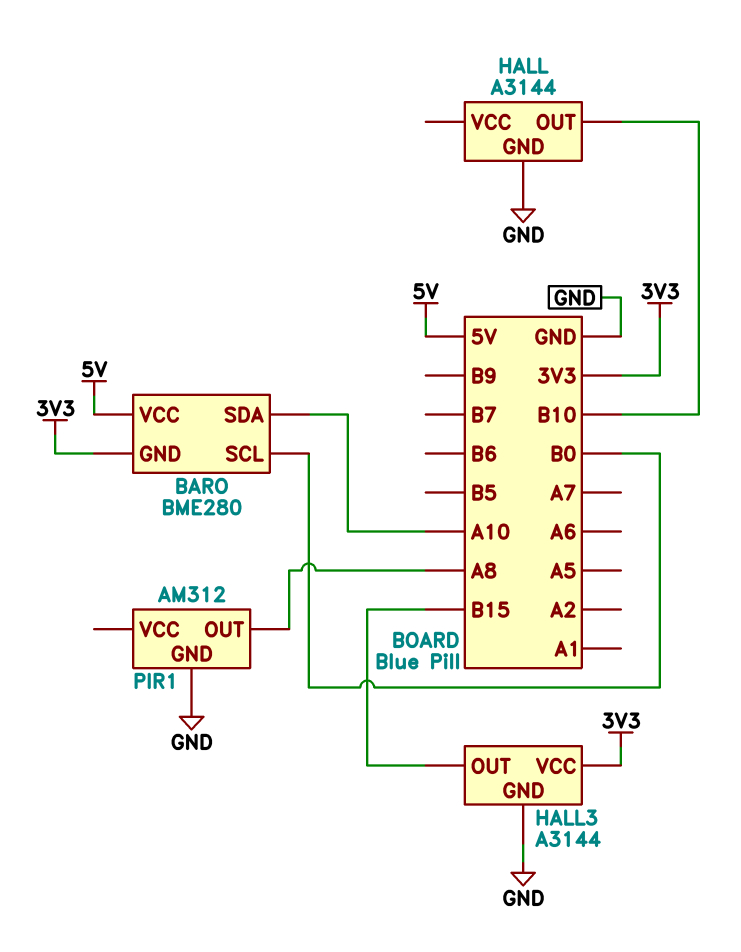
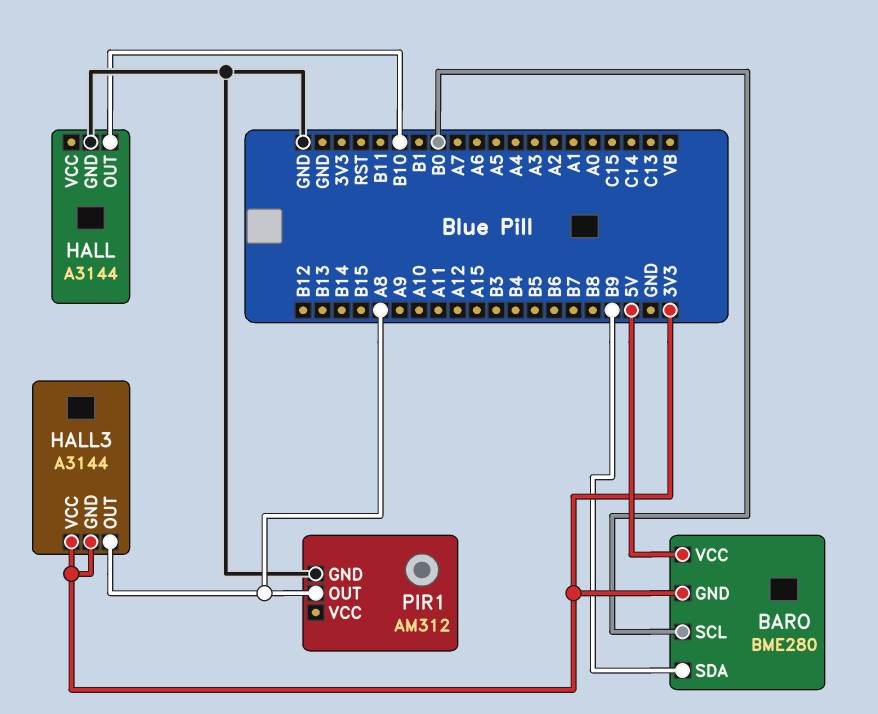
BARO pin SDA: A10 -> B9
HALL3 pin GND: GND -> 3V3
HALL3 pin OUT: B15 -> A8

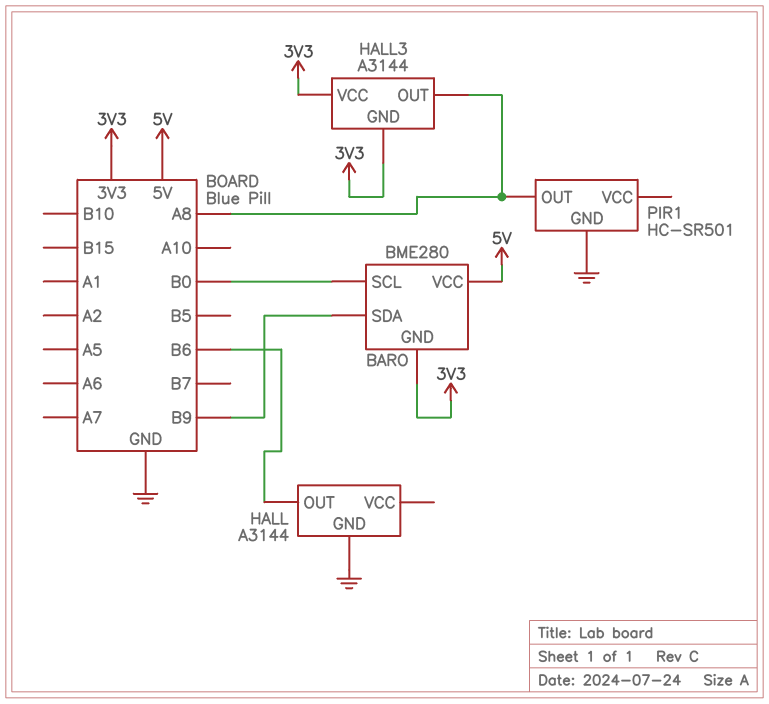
HALL pin OUT: B10 -> B6
PIR1: AM312 -> HC-SR501

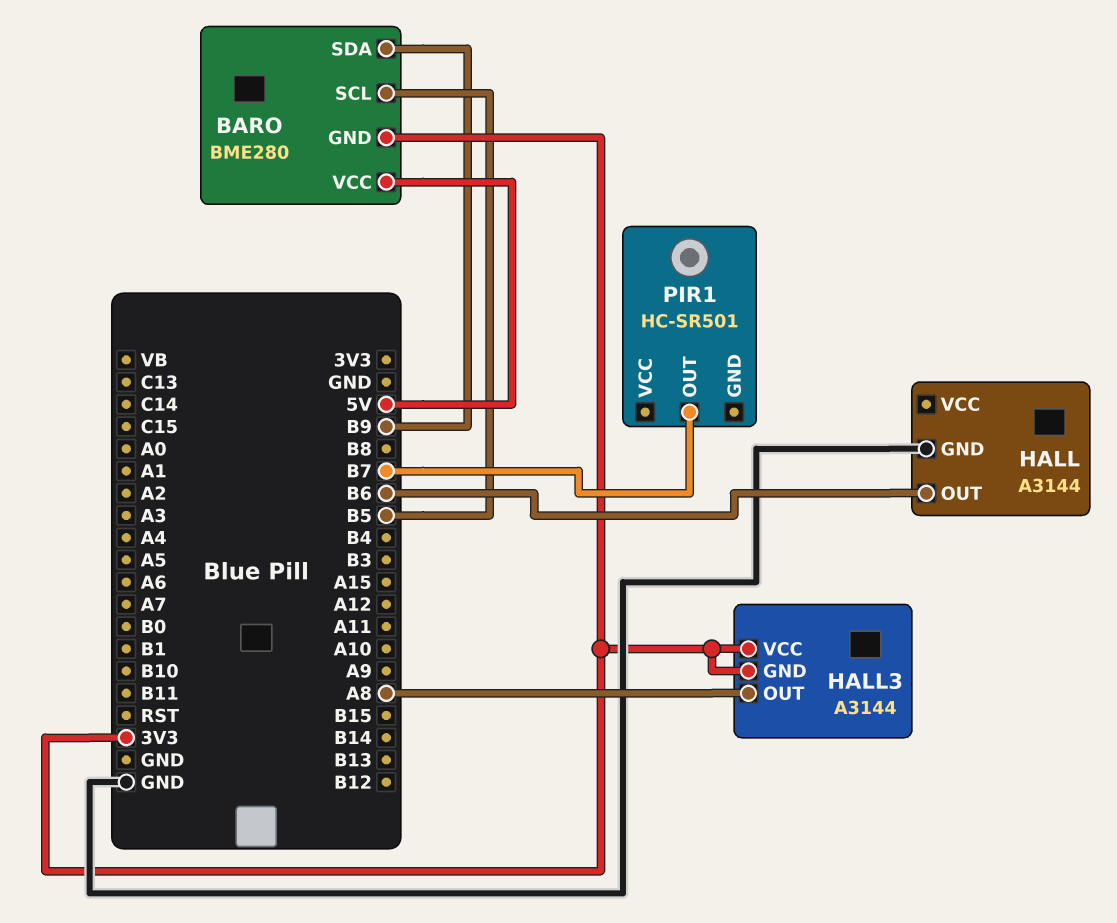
BARO pin SCL: B0 -> B5
PIR1 pin GND: GND -> none
PIR1 pin OUT: A8 -> B7

